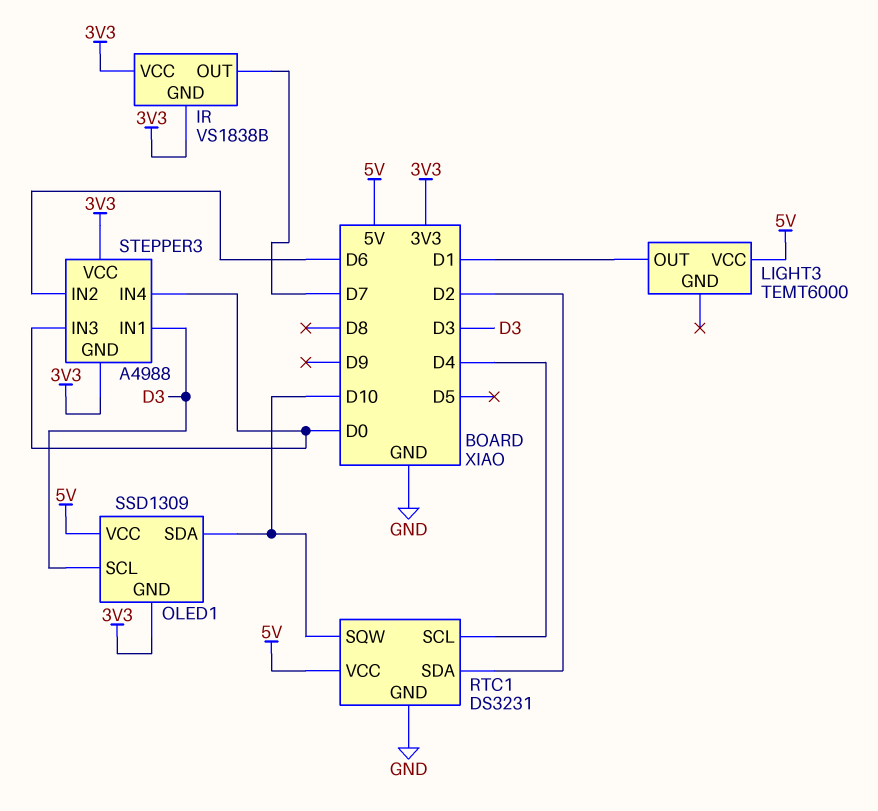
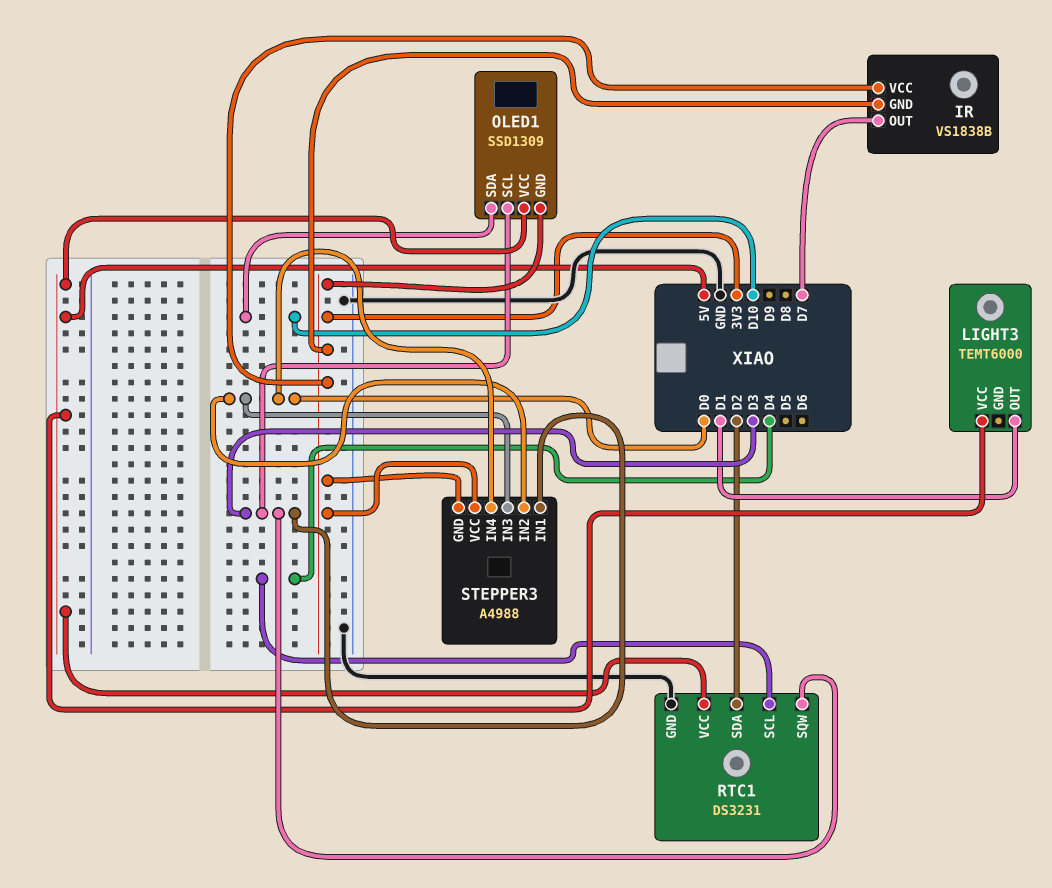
RTC1 pin SQW: D10 -> D3
STEPPER3 pin IN2: D6 -> D0

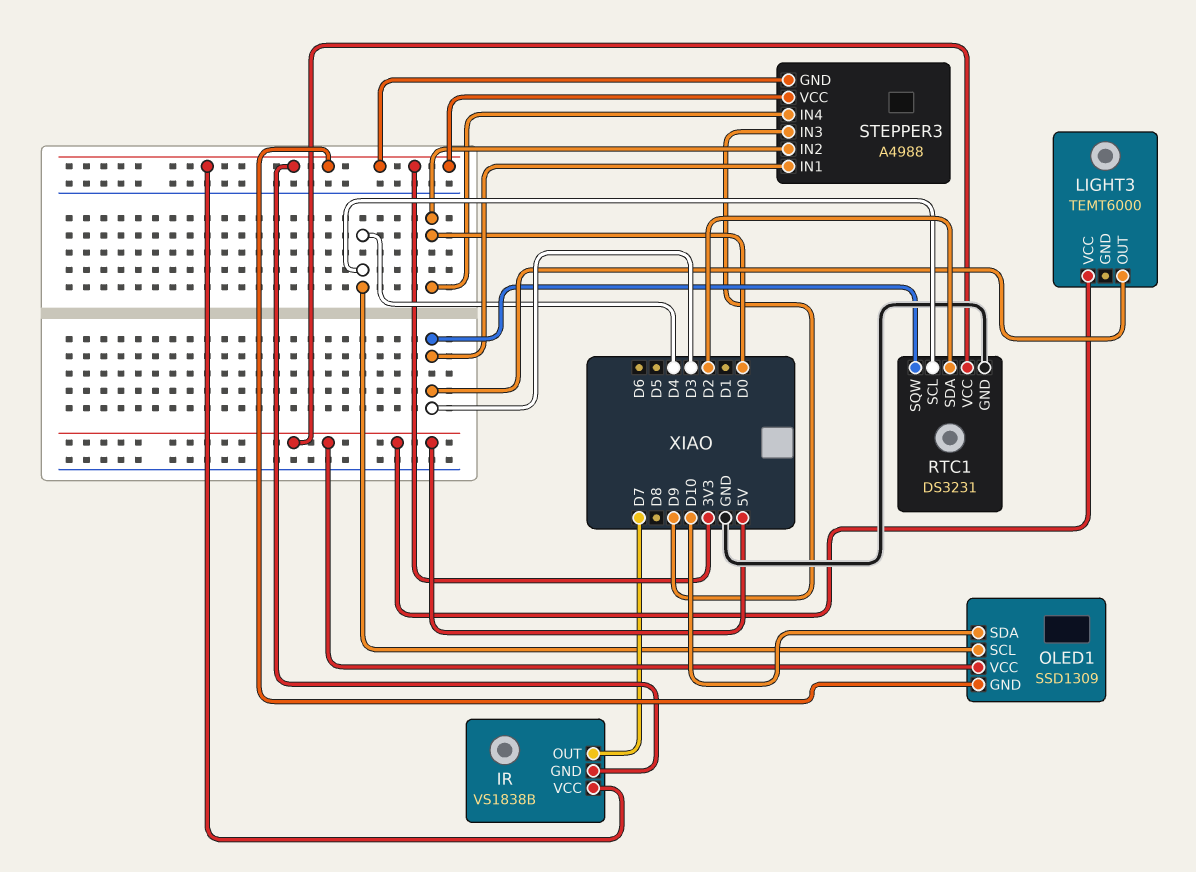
LIGHT3 pin OUT: D1 -> D3
OLED1 pin SCL: D3 -> D4
STEPPER3 pin IN3: D0 -> D9

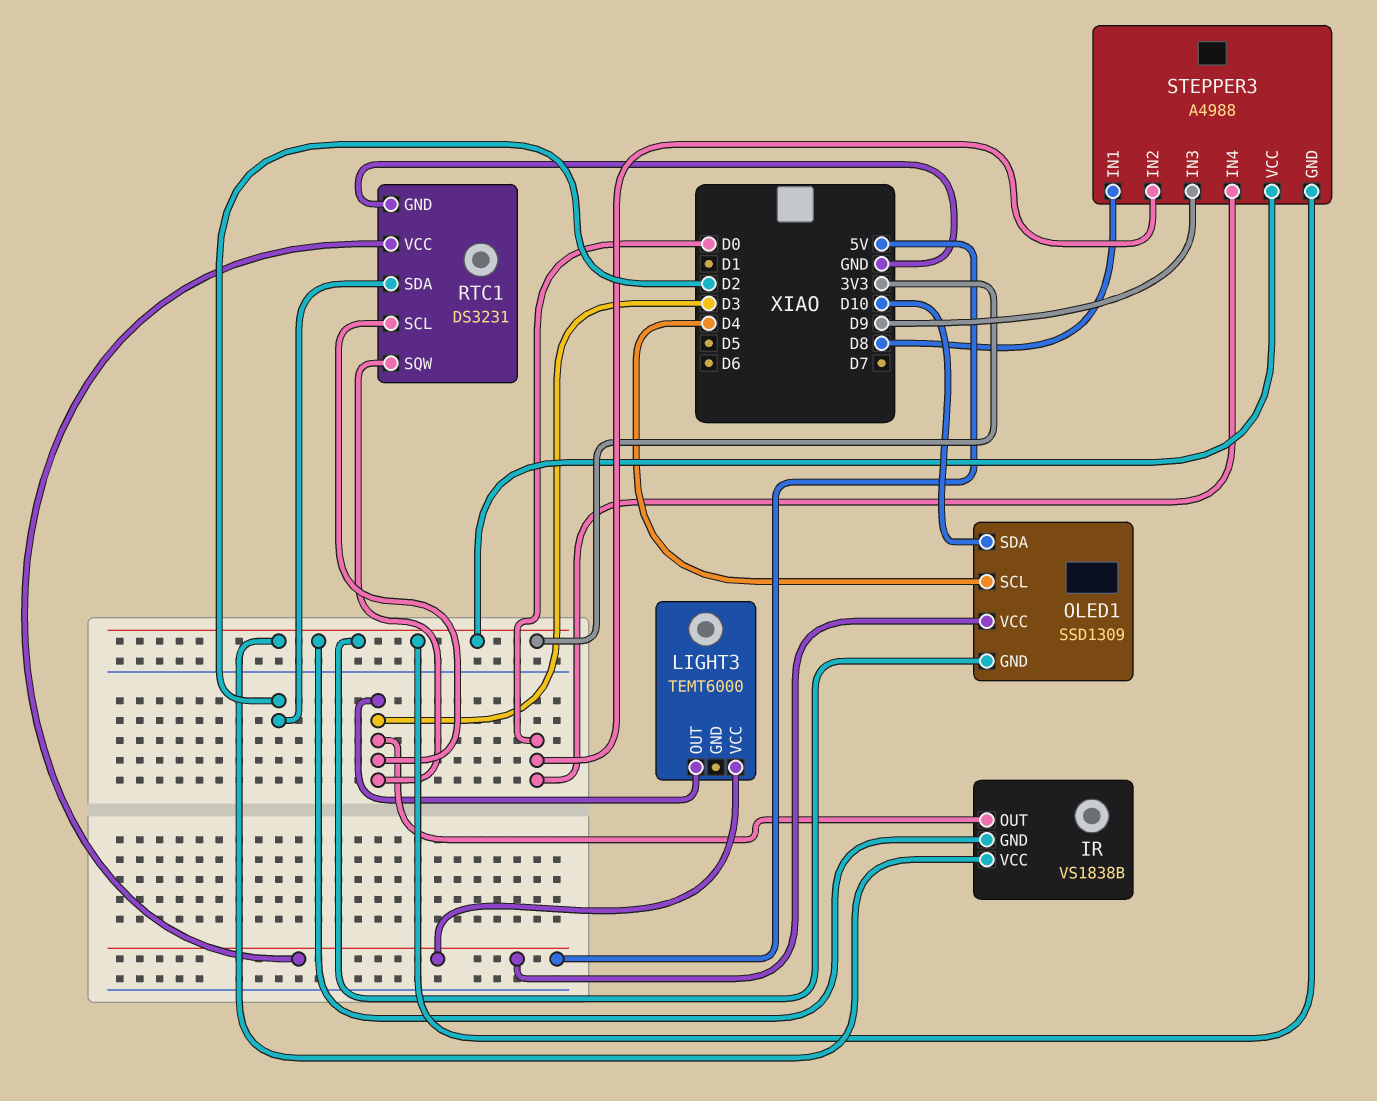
IR pin OUT: D7 -> D3
RTC1 pin SCL: D4 -> D3
STEPPER3 pin IN1: D3 -> D8

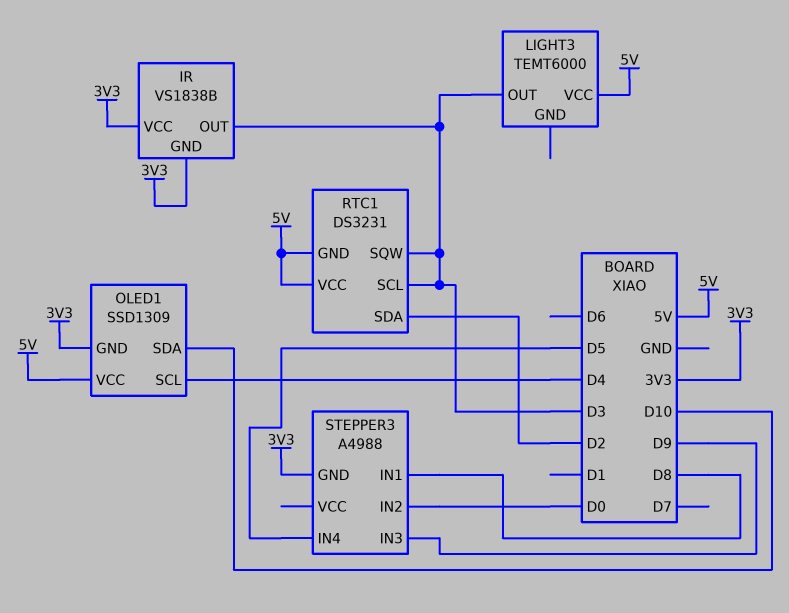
RTC1 pin GND: GND -> 5V
STEPPER3 pin IN4: D0 -> D5
STEPPER3 pin VCC: 3V3 -> none

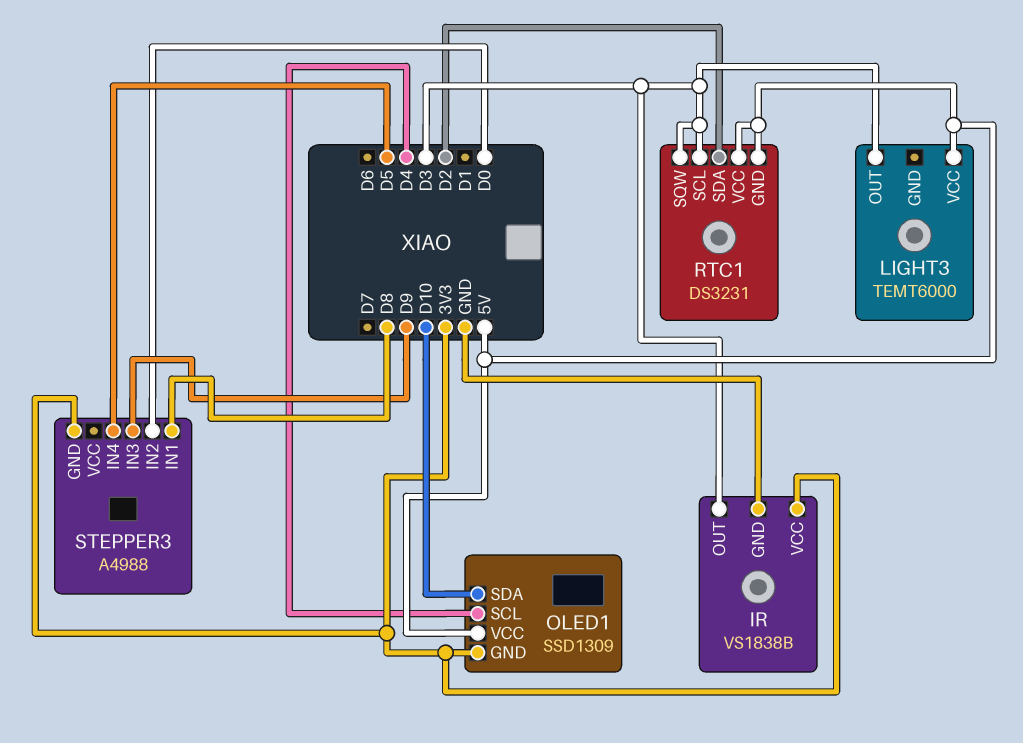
IR pin GND: 3V3 -> GND

